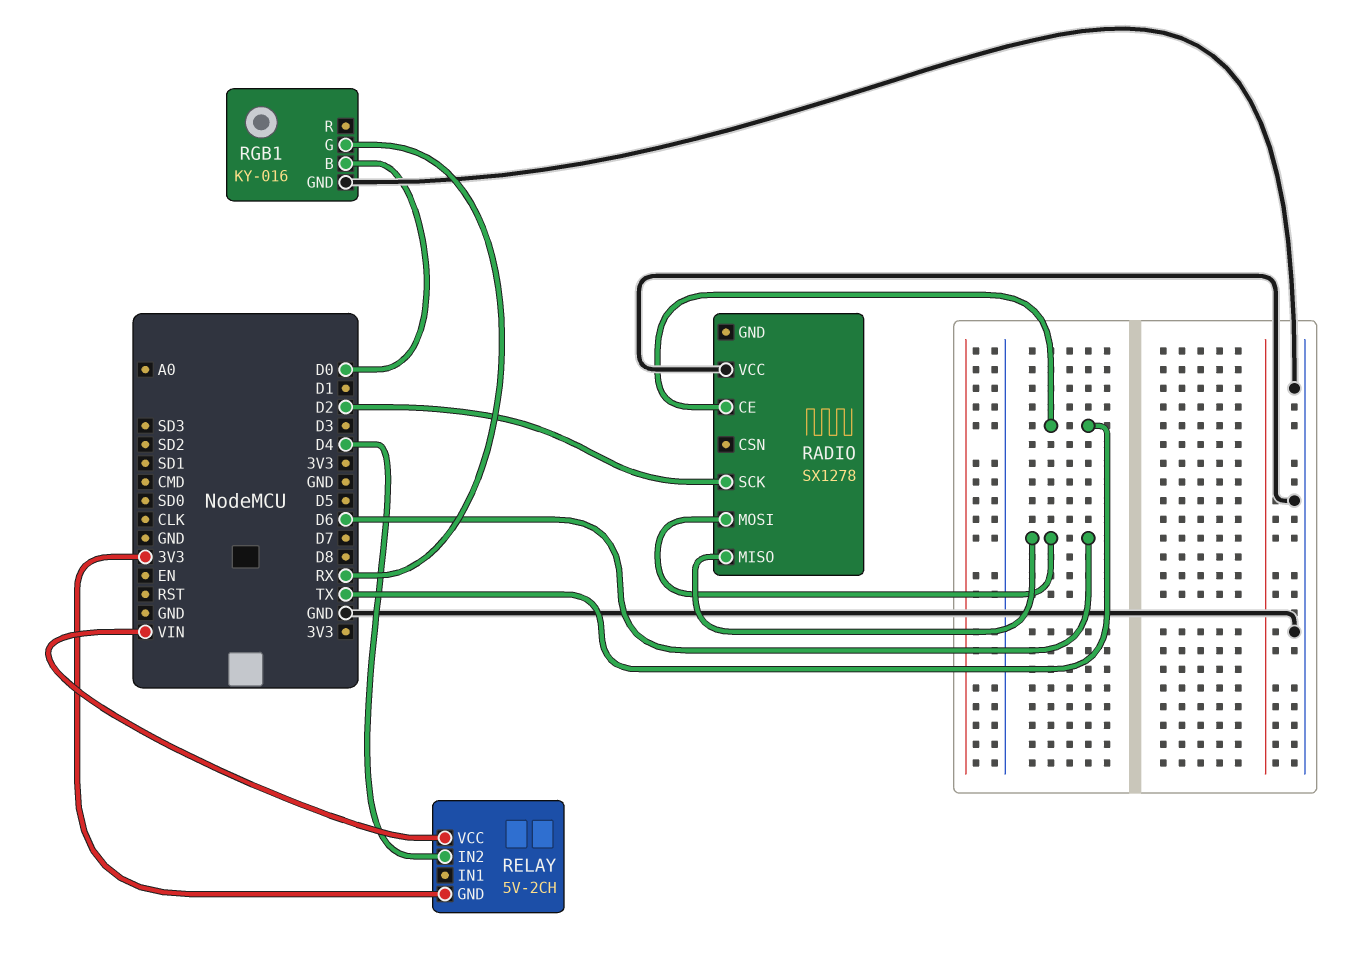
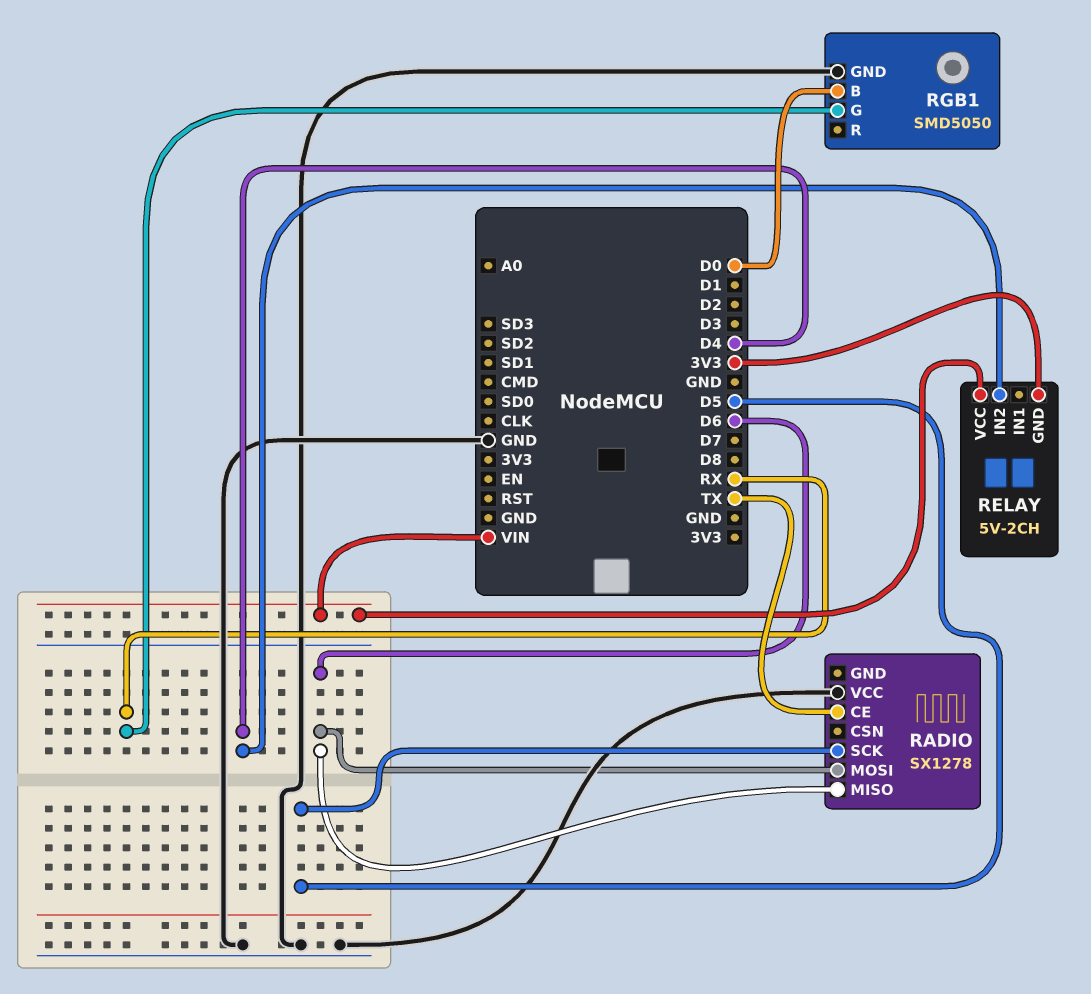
RADIO pin SCK: D2 -> D5
RGB1: KY-016 -> SMD5050

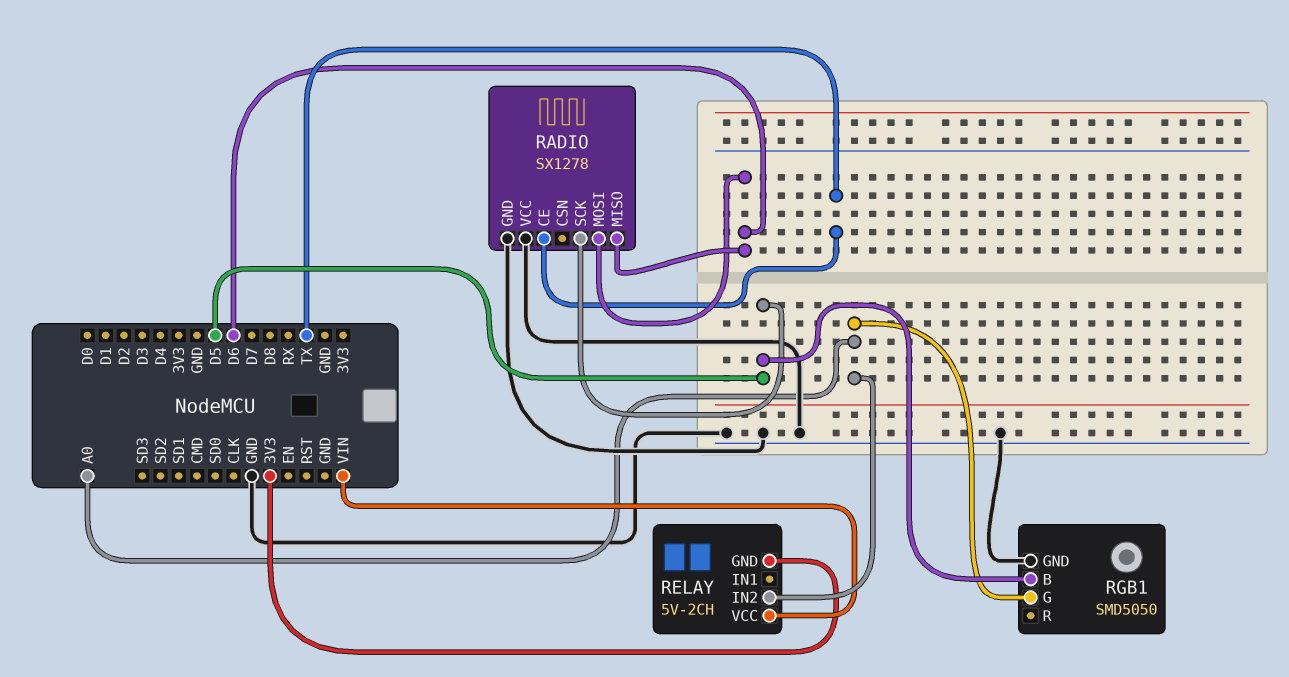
RADIO pin GND: none -> GND
RELAY pin IN2: D4 -> A0
RGB1 pin B: D0 -> D5
RGB1 pin G: RX -> A0

